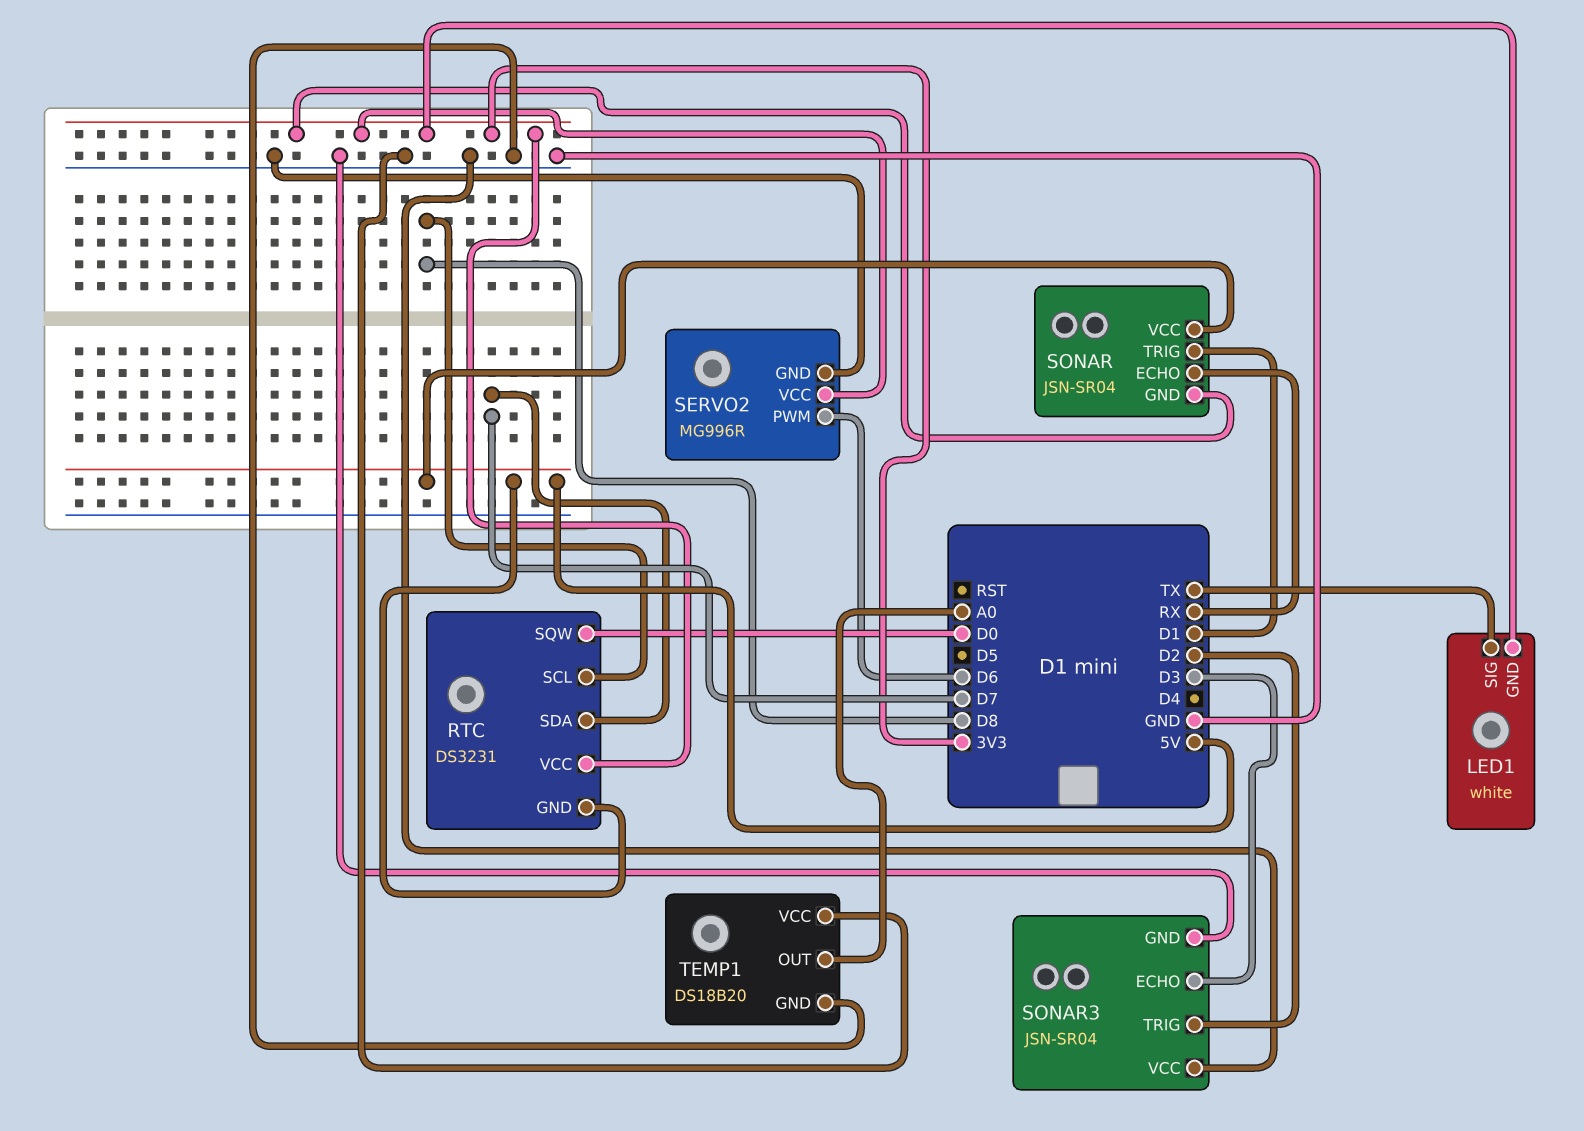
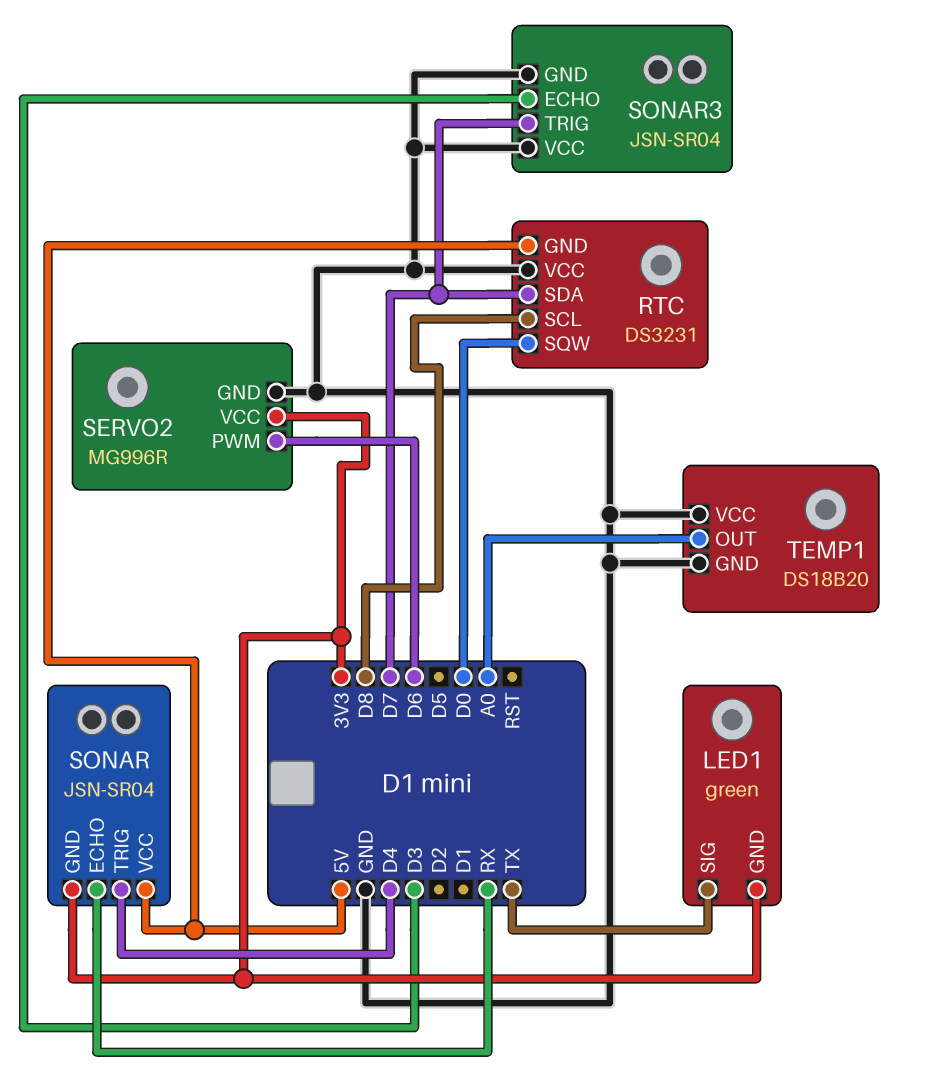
LED1: white -> green
RTC pin VCC: 3V3 -> GND
SONAR pin TRIG: D1 -> D4
SONAR3 pin TRIG: D2 -> D7

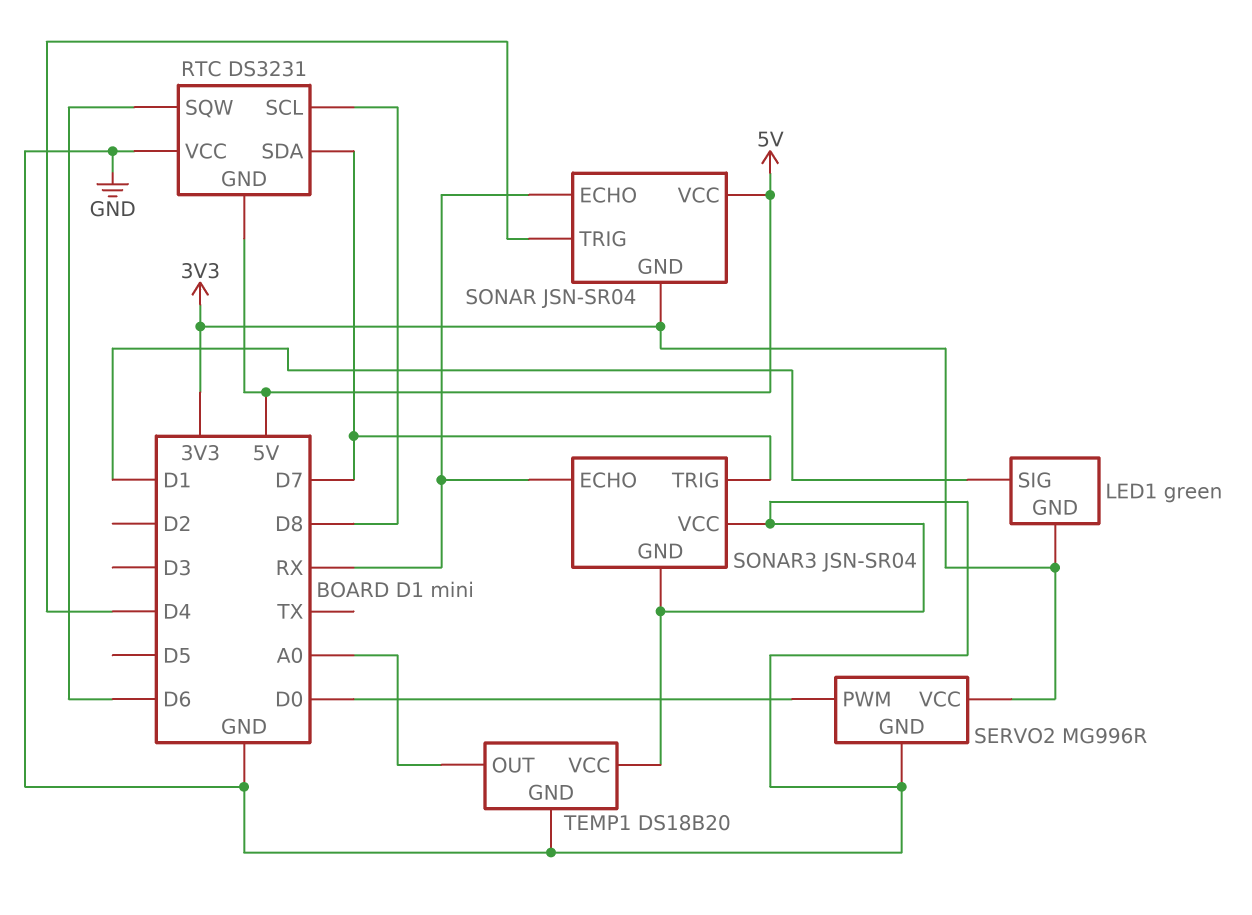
LED1 pin SIG: TX -> D1
RTC pin SQW: D0 -> D6
SERVO2 pin PWM: D6 -> D0
SONAR3 pin ECHO: D3 -> RX

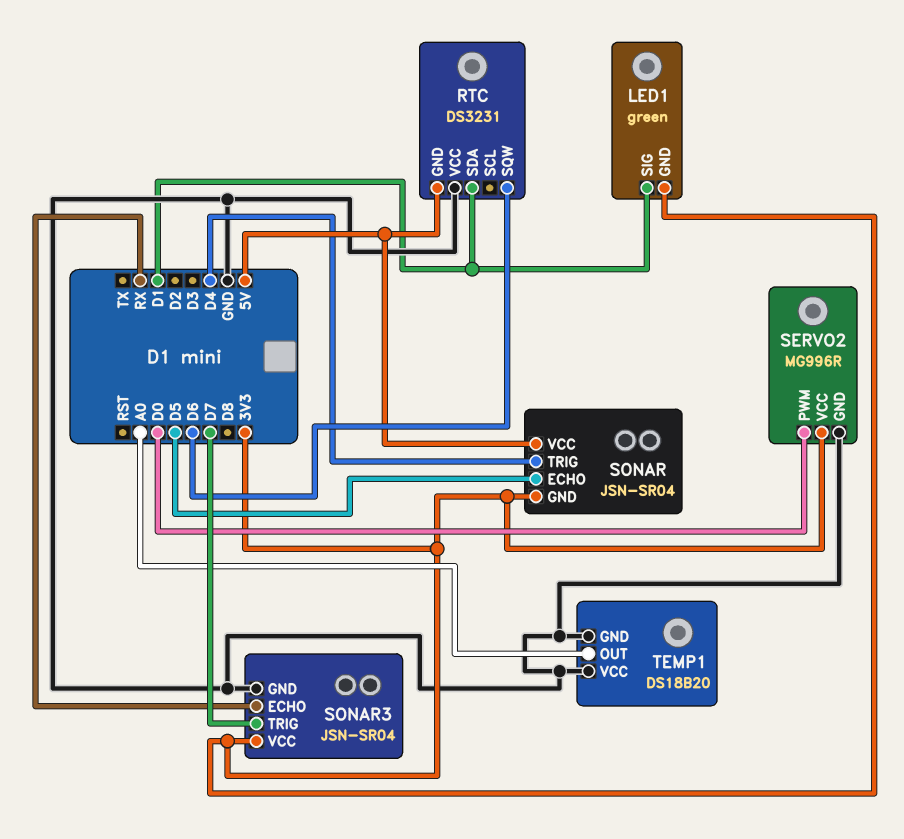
RTC pin SCL: D8 -> none
RTC pin SDA: D7 -> D1
SONAR pin ECHO: RX -> D5
SONAR3 pin VCC: GND -> 3V3

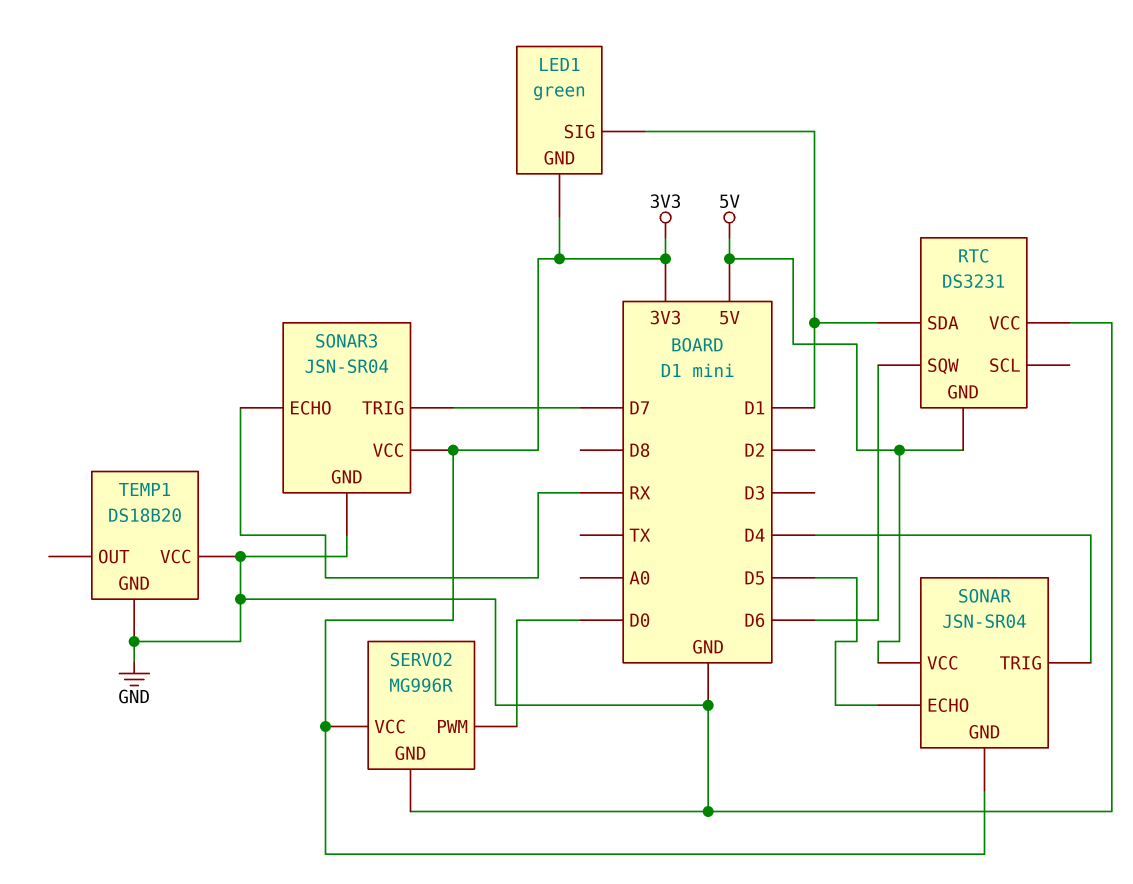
TEMP1 pin OUT: A0 -> none

